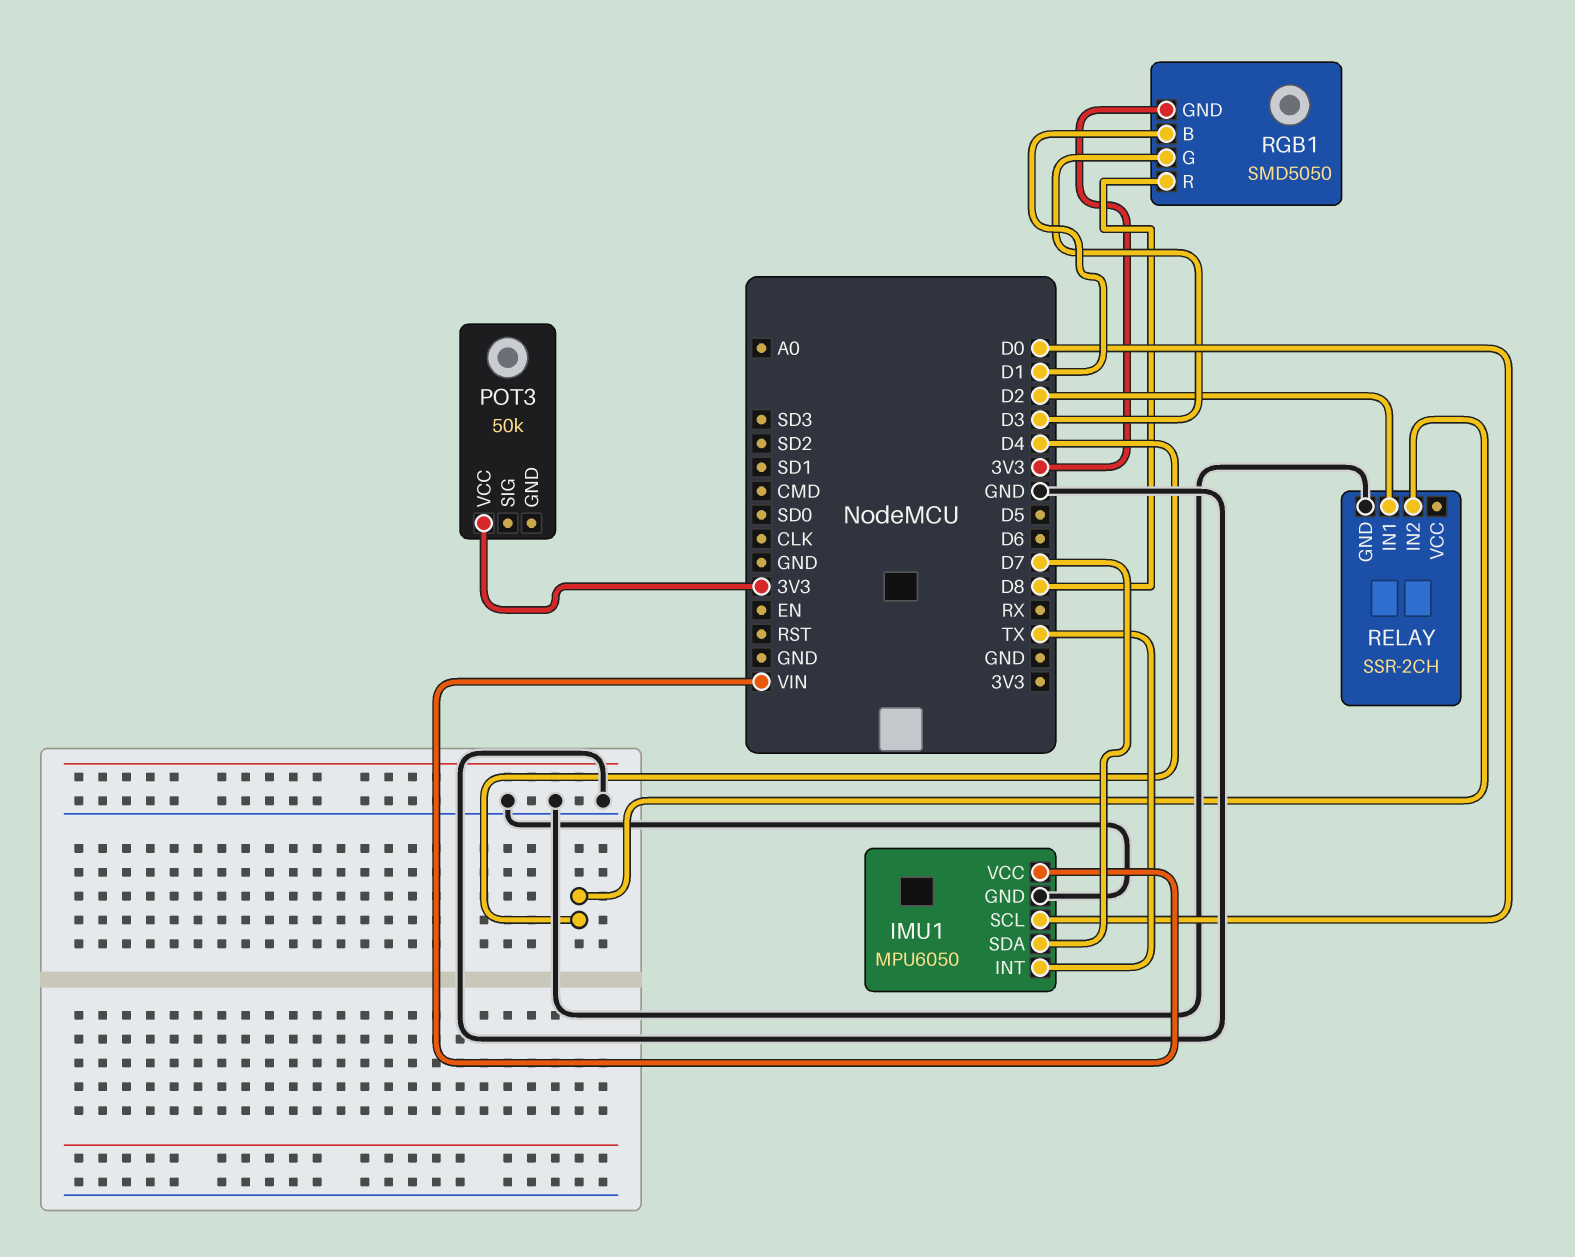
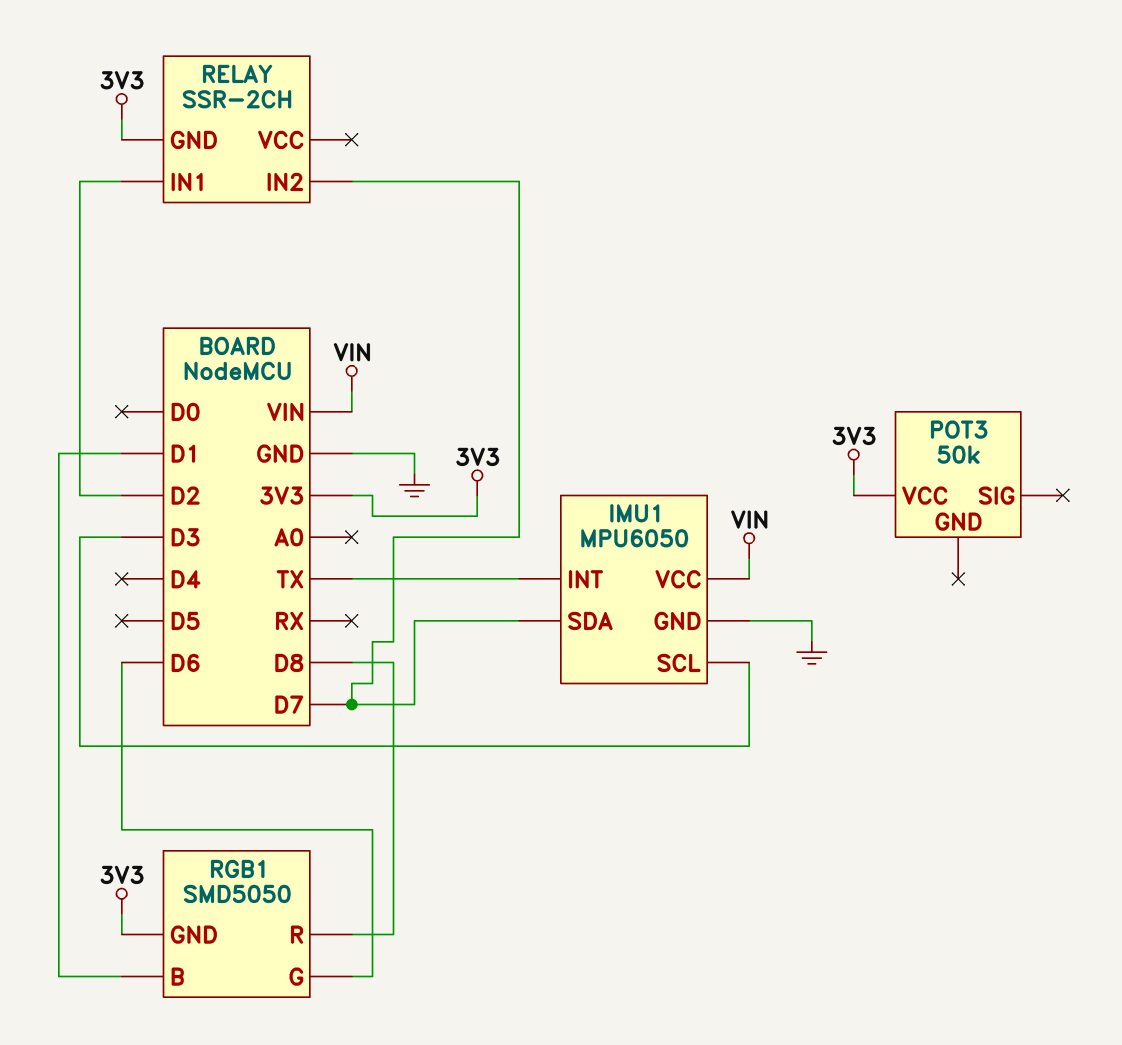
IMU1 pin SCL: D0 -> D3
RELAY pin GND: GND -> 3V3
RELAY pin IN2: D4 -> D7
RGB1 pin G: D3 -> D6

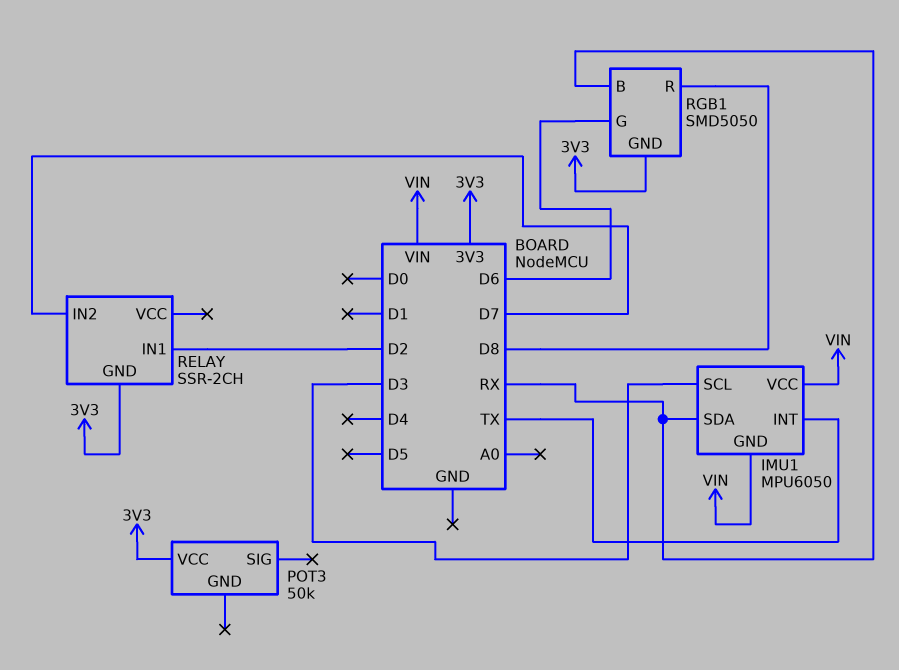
IMU1 pin GND: GND -> VIN
IMU1 pin SDA: D7 -> RX
RGB1 pin B: D1 -> RX

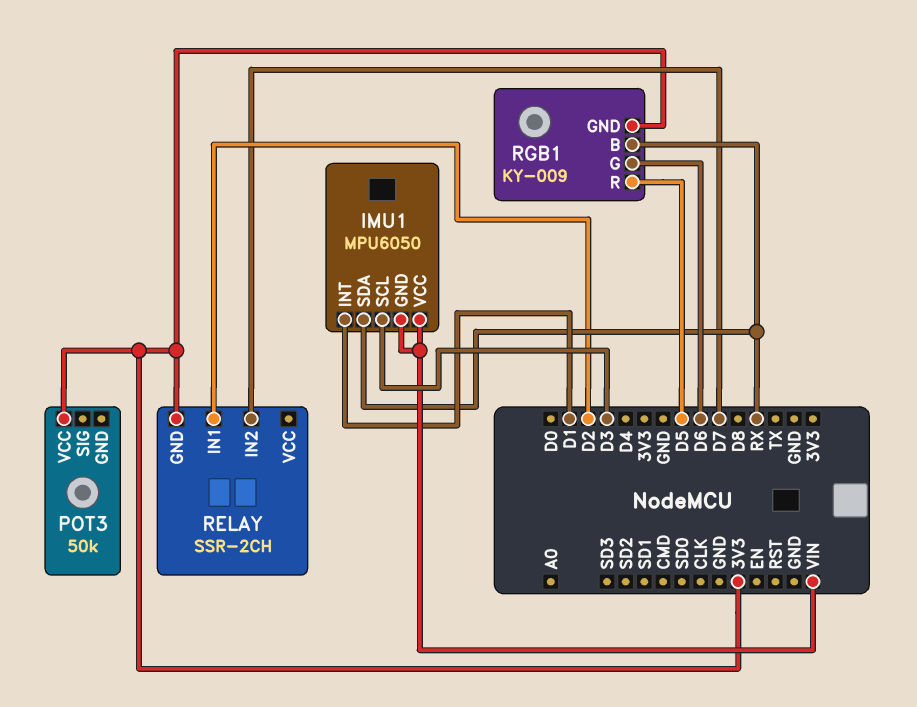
IMU1 pin INT: TX -> D1
RGB1: SMD5050 -> KY-009
RGB1 pin R: D8 -> D5

